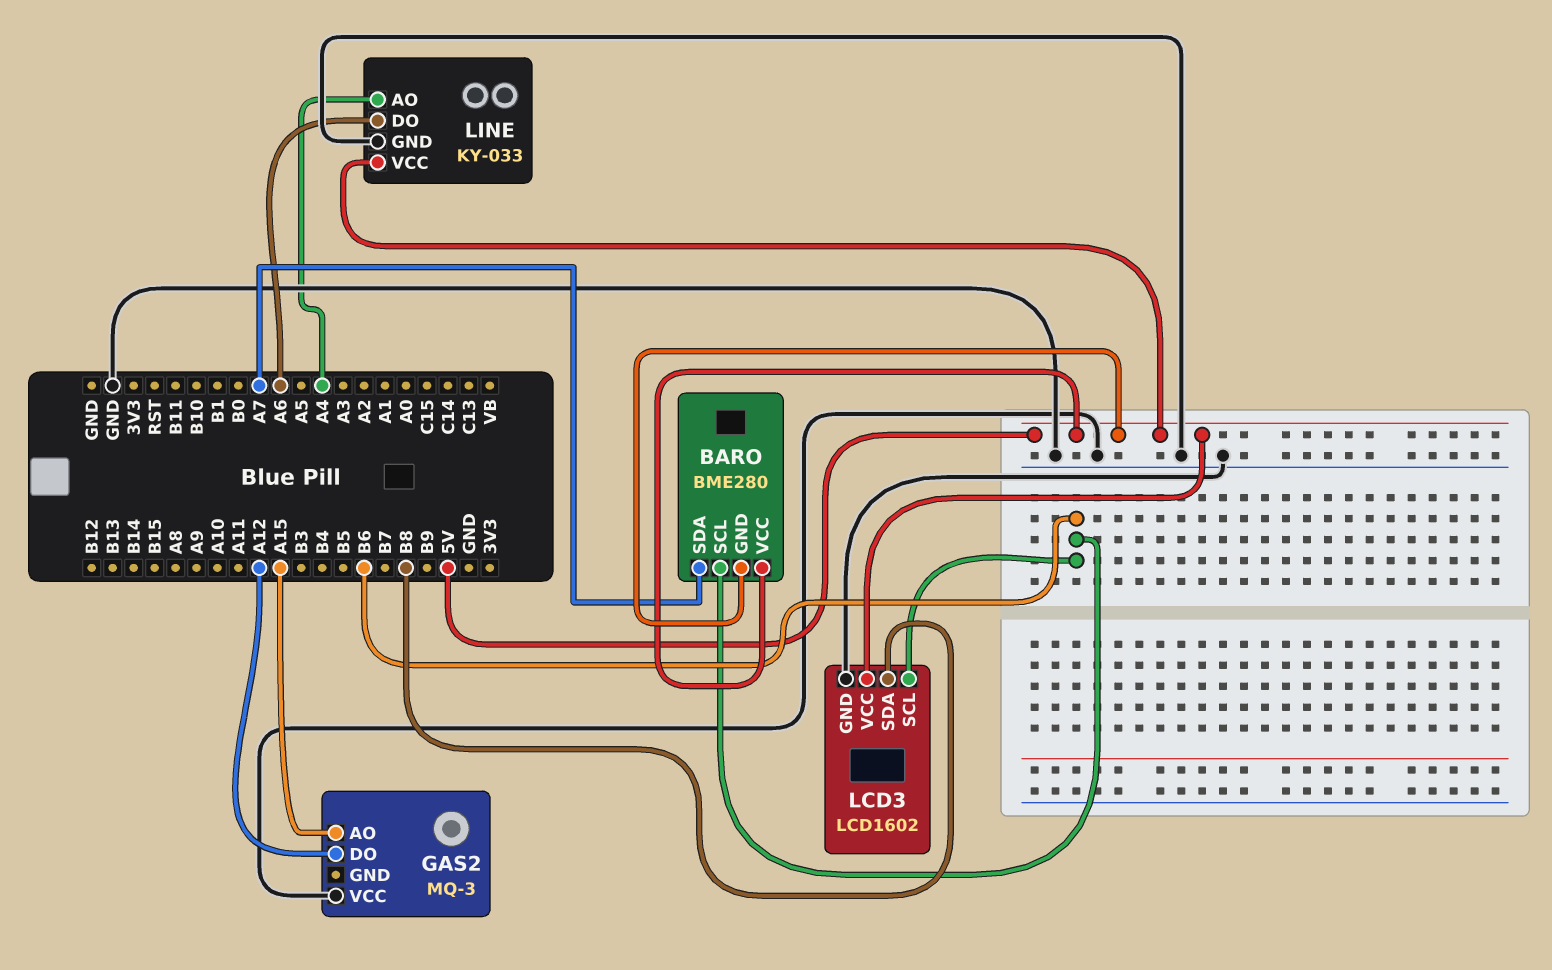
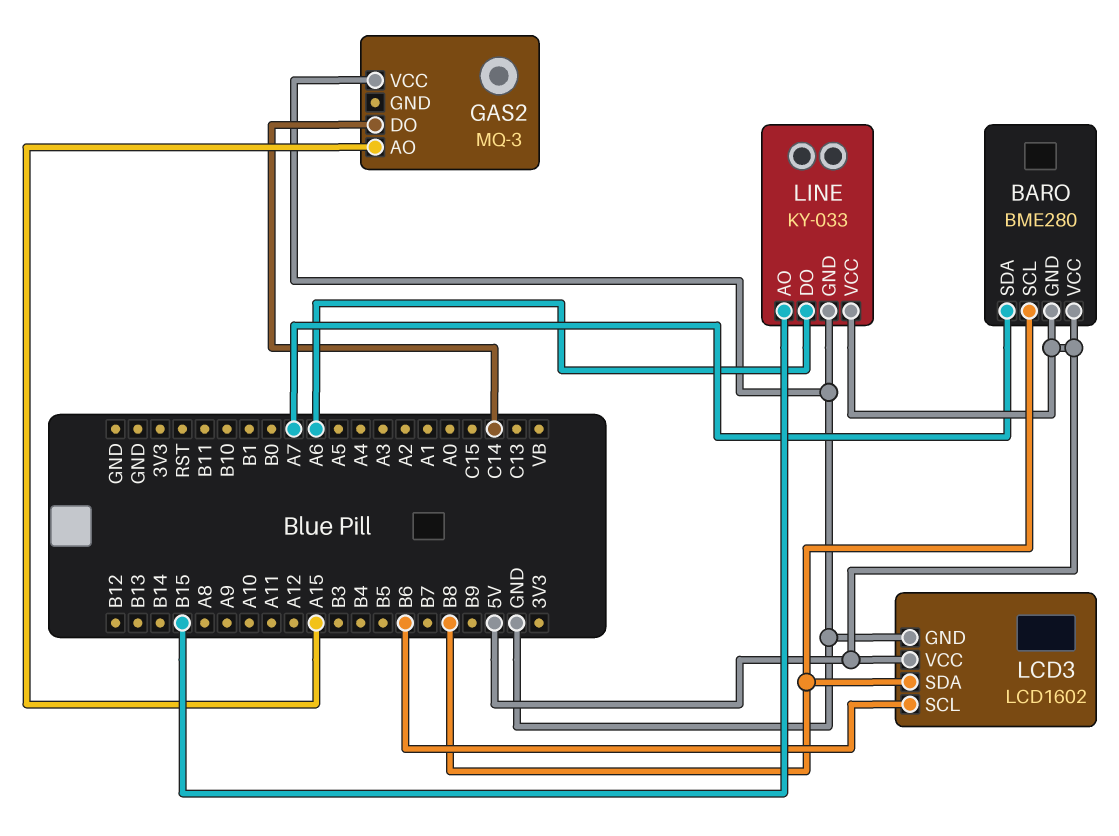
BARO pin SCL: B6 -> B8
GAS2 pin DO: A12 -> C14
LINE pin AO: A4 -> B15

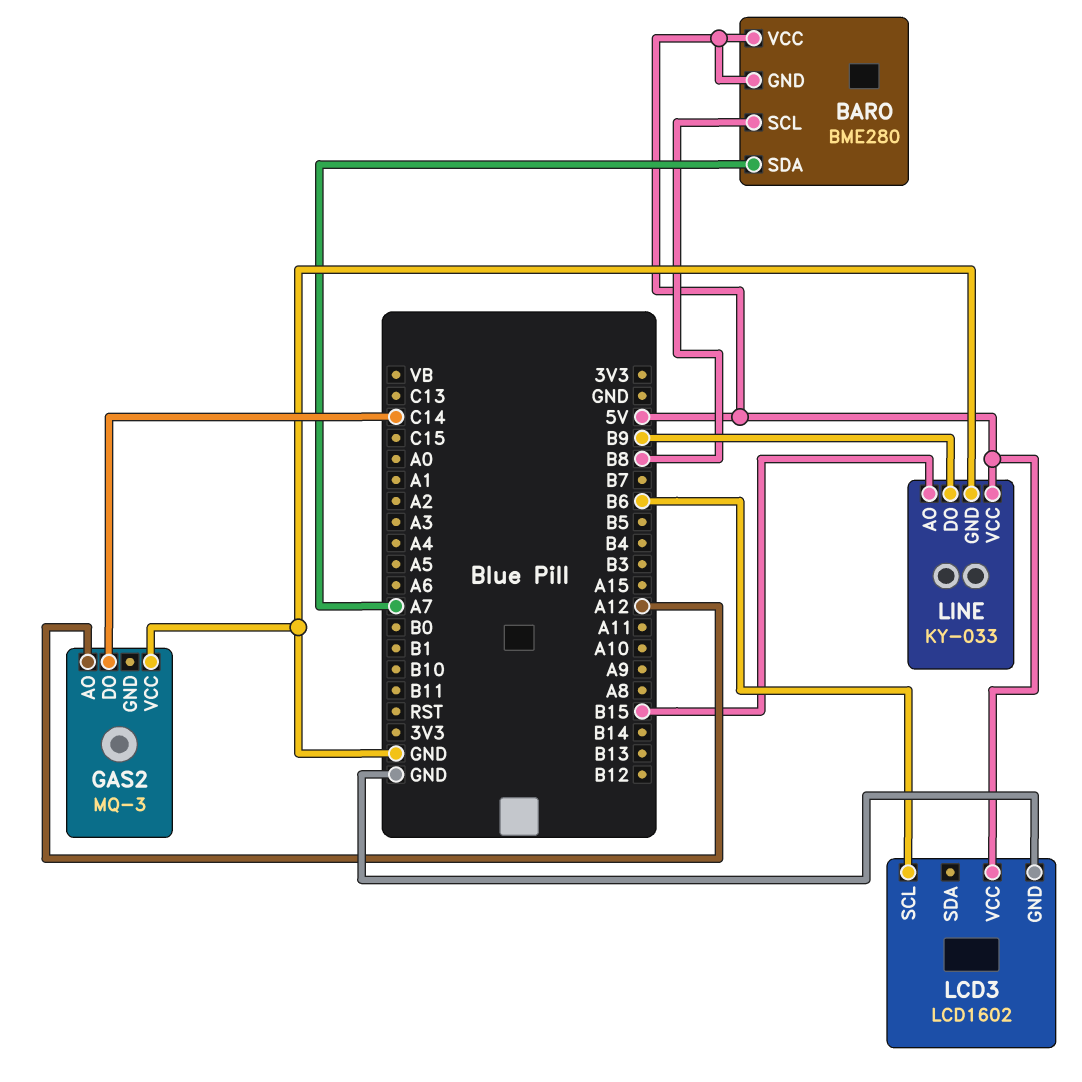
GAS2 pin AO: A15 -> A12
LCD3 pin SDA: B8 -> none
LINE pin DO: A6 -> B9

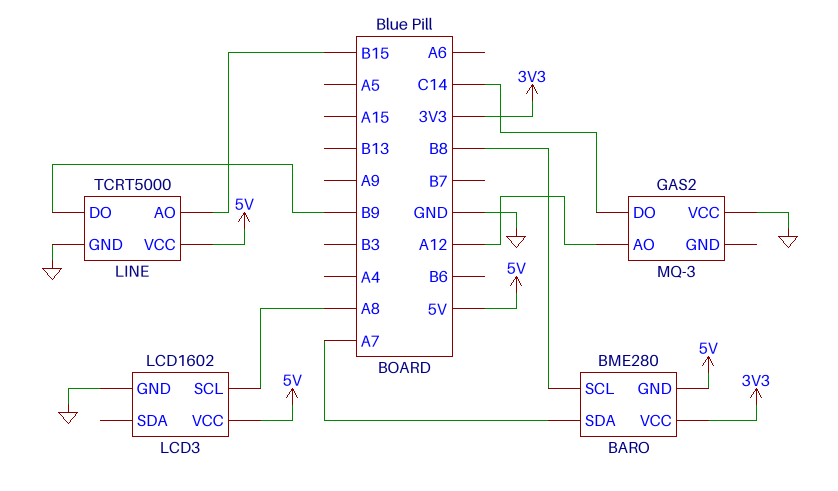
BARO pin VCC: 5V -> 3V3
LCD3 pin SCL: B6 -> A8
LINE: KY-033 -> TCRT5000

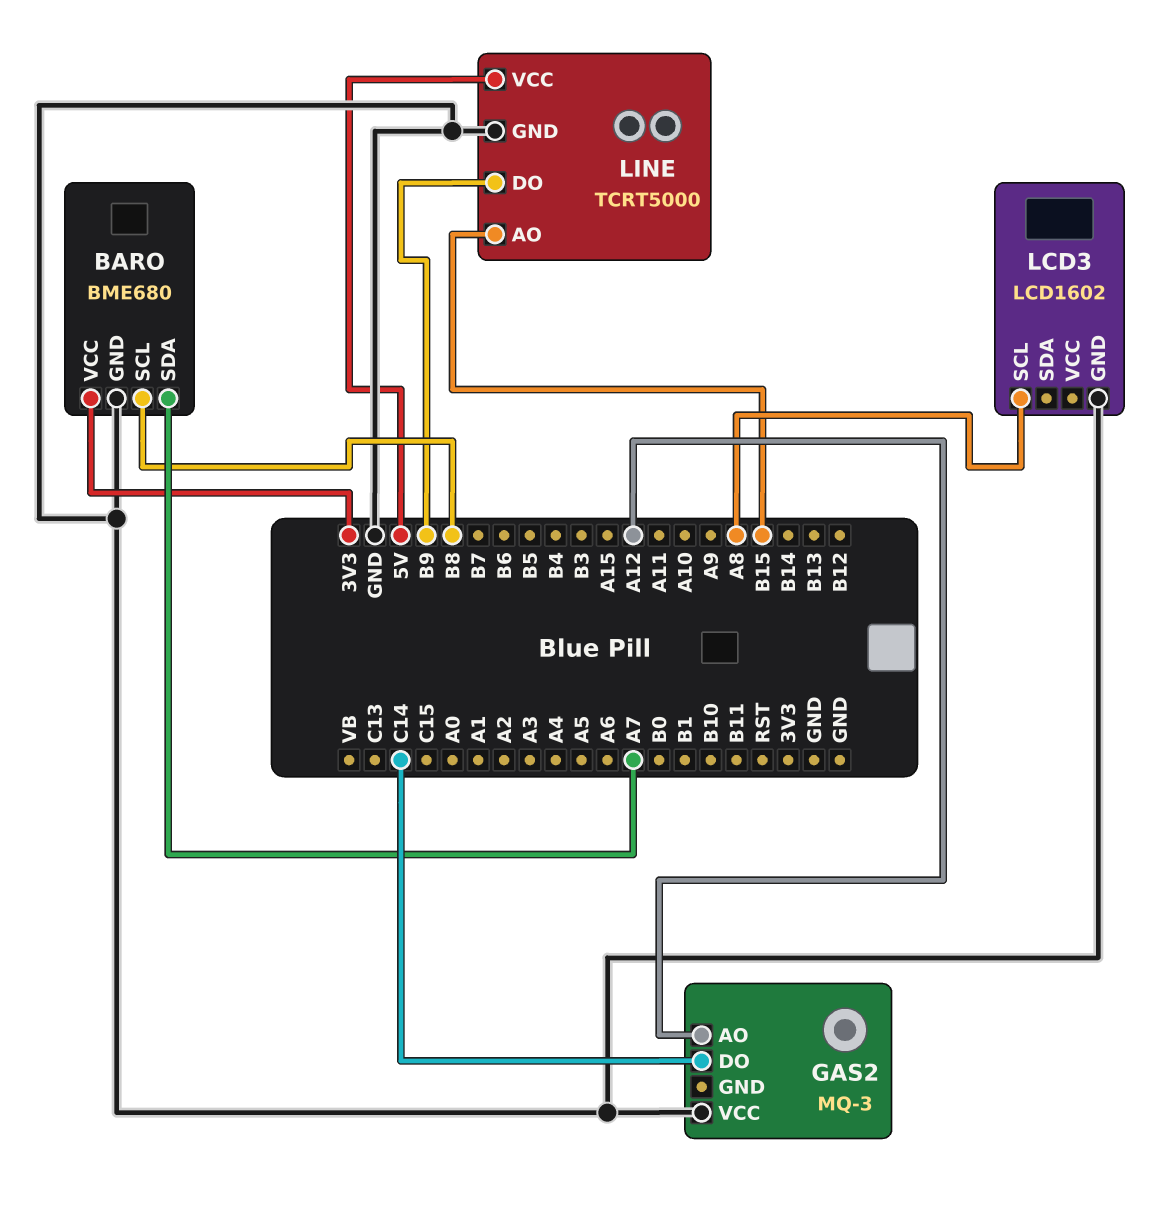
BARO: BME280 -> BME680
BARO pin GND: 5V -> GND
LCD3 pin VCC: 5V -> none

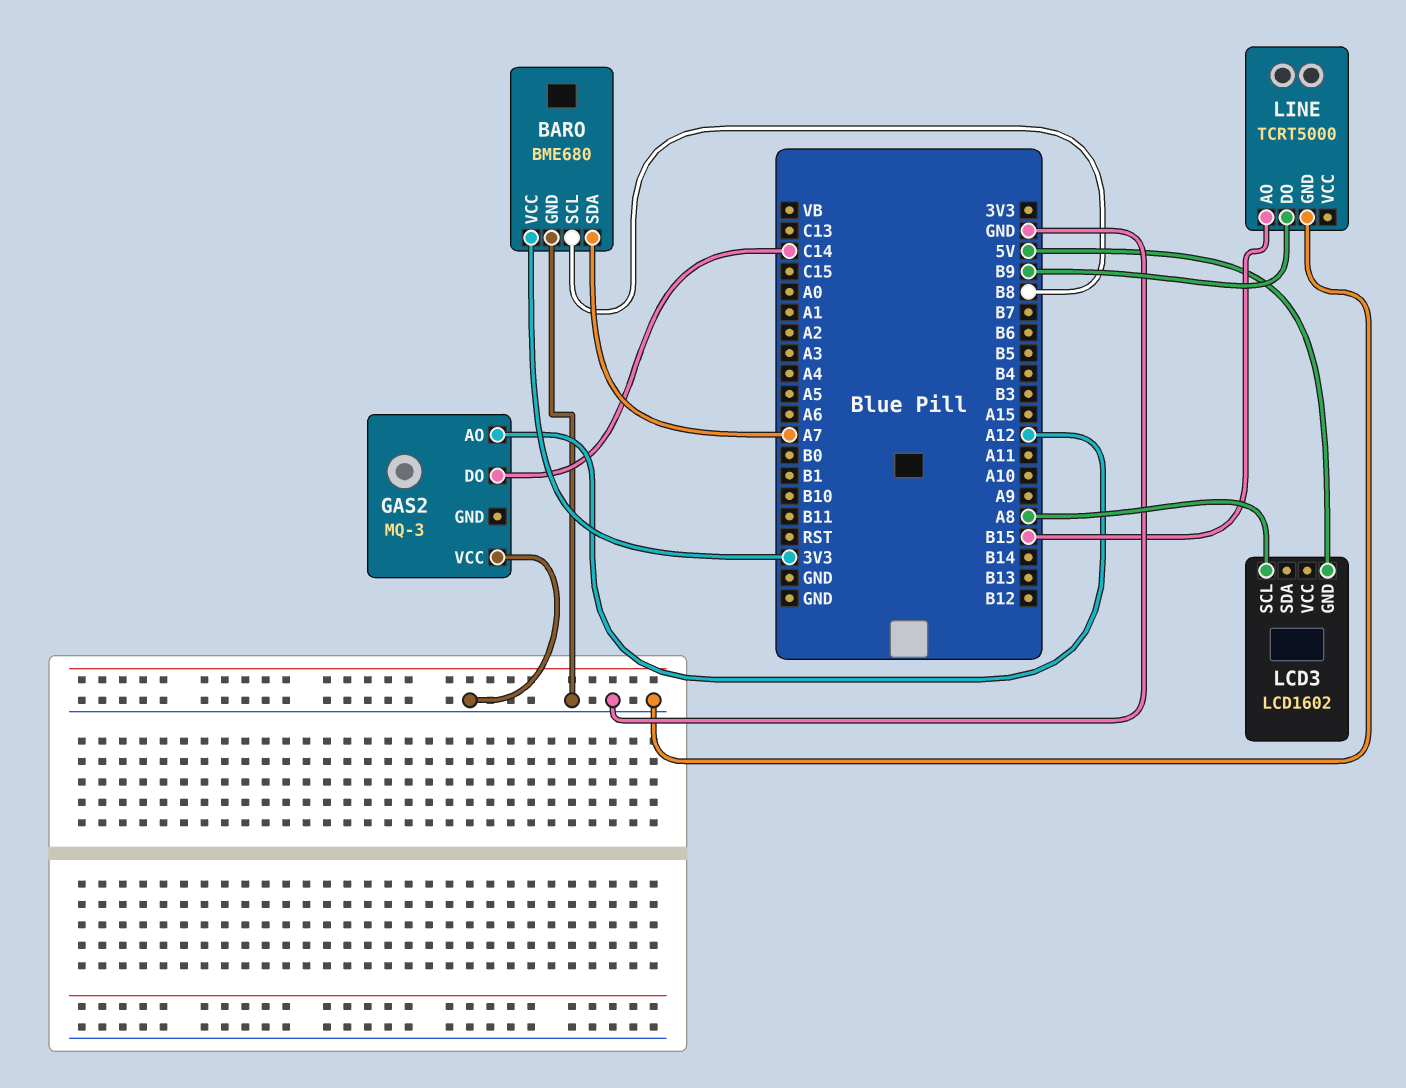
LCD3 pin GND: GND -> 5V
LINE pin VCC: 5V -> none

